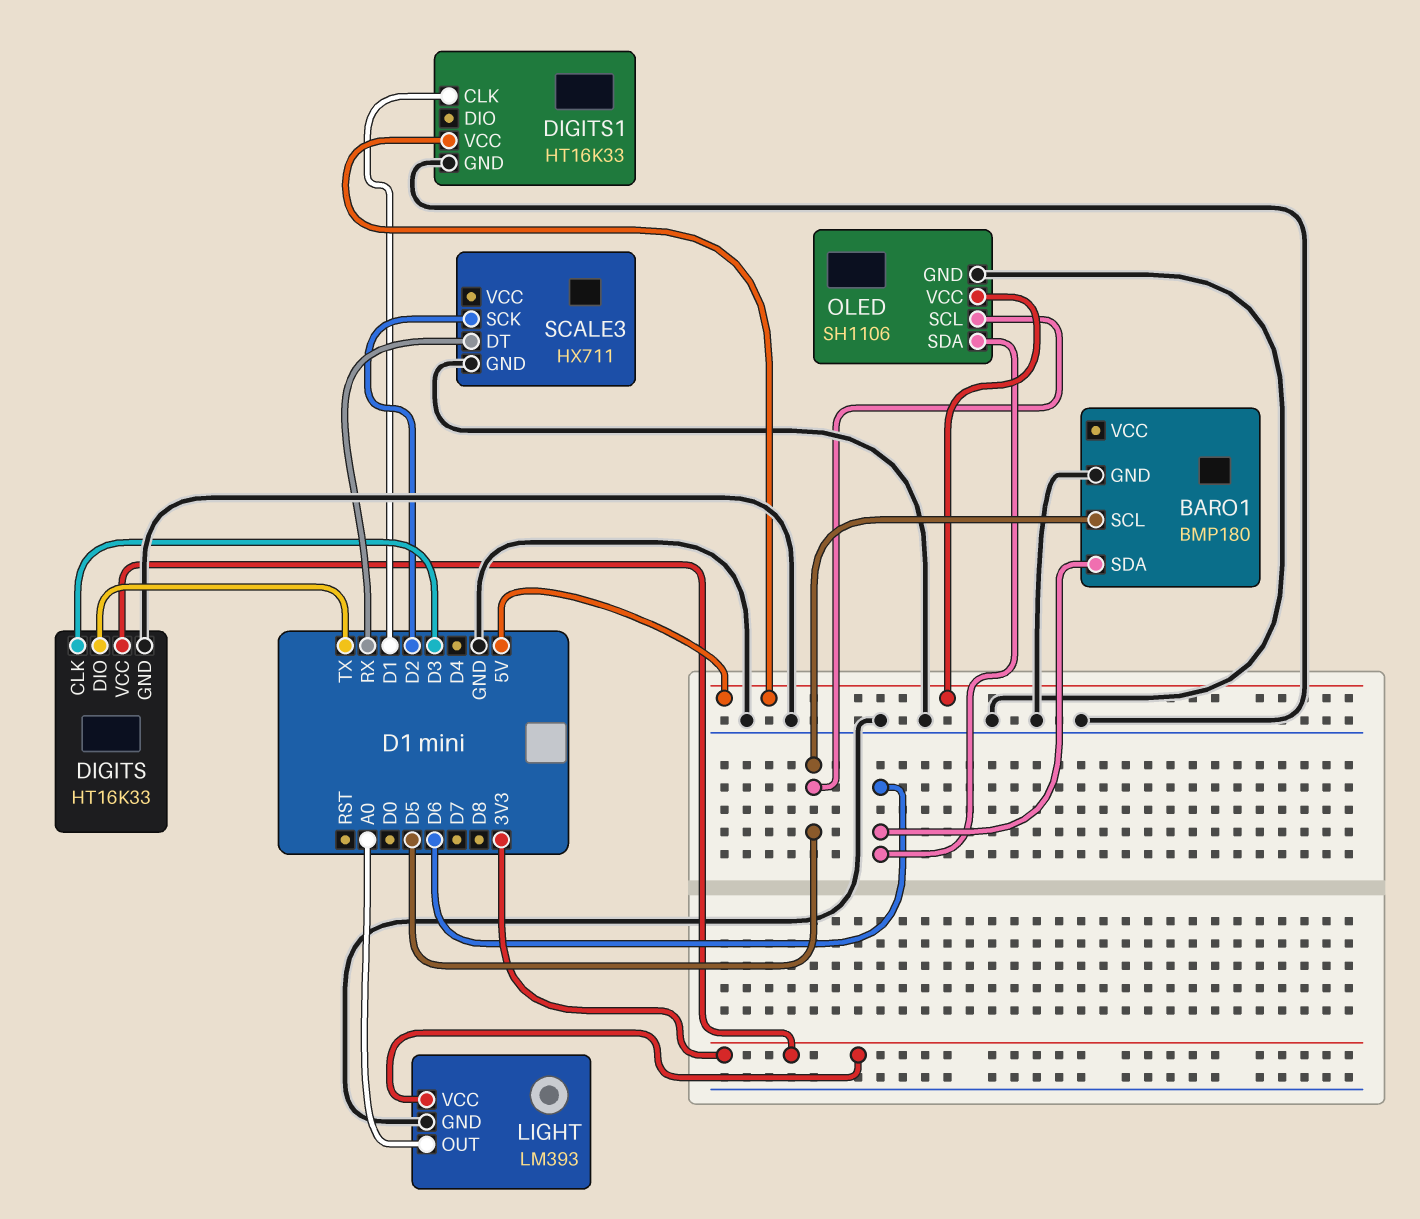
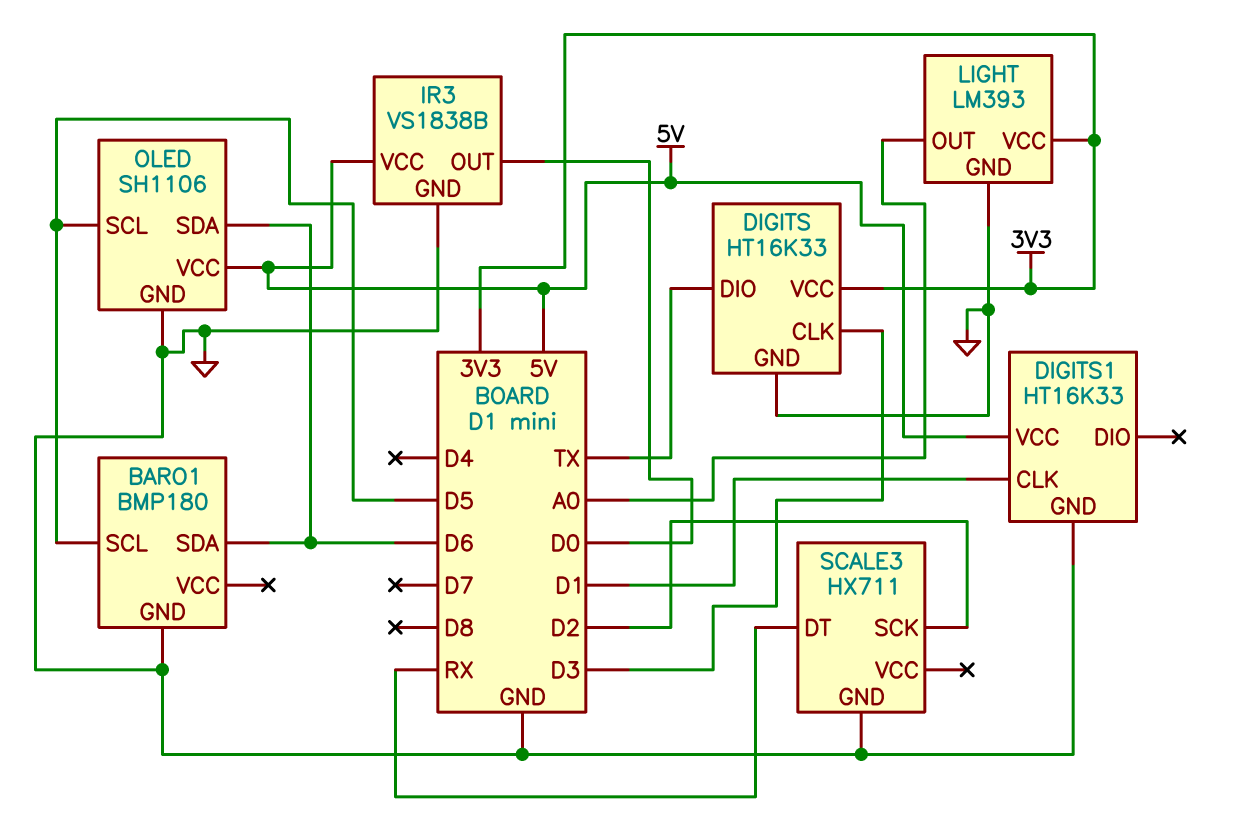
IR3: none -> VS1838B
IR3 pin GND: none -> GND
IR3 pin OUT: none -> D0
IR3 pin VCC: none -> 5V

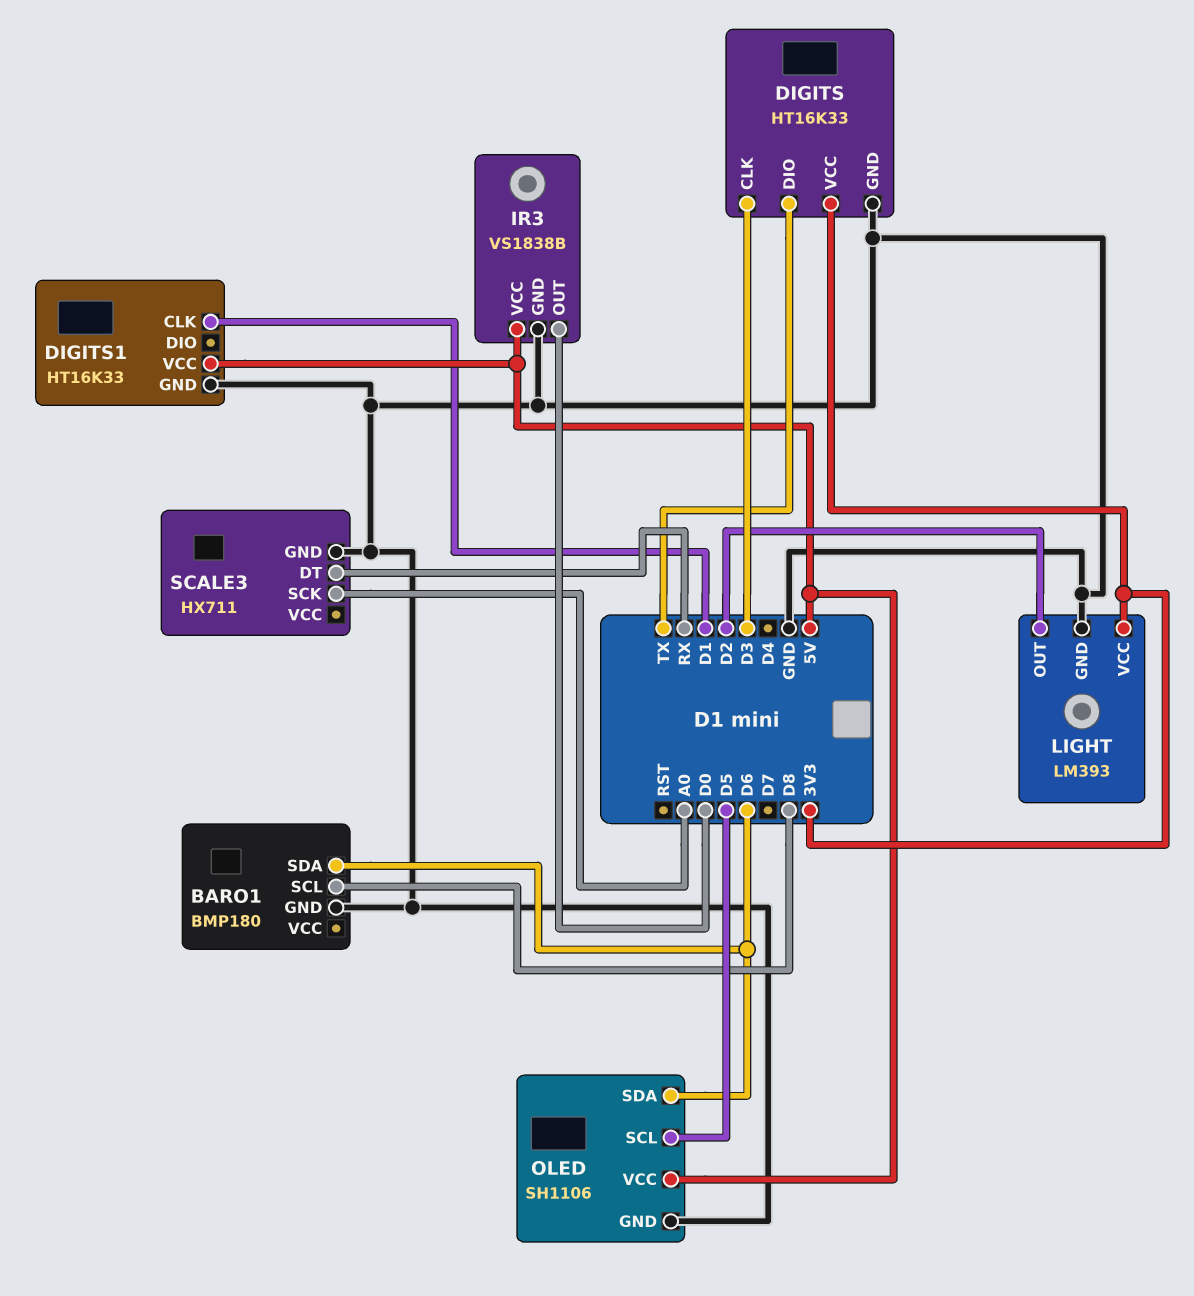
BARO1 pin SCL: D5 -> D8
LIGHT pin OUT: A0 -> D2
SCALE3 pin SCK: D2 -> A0

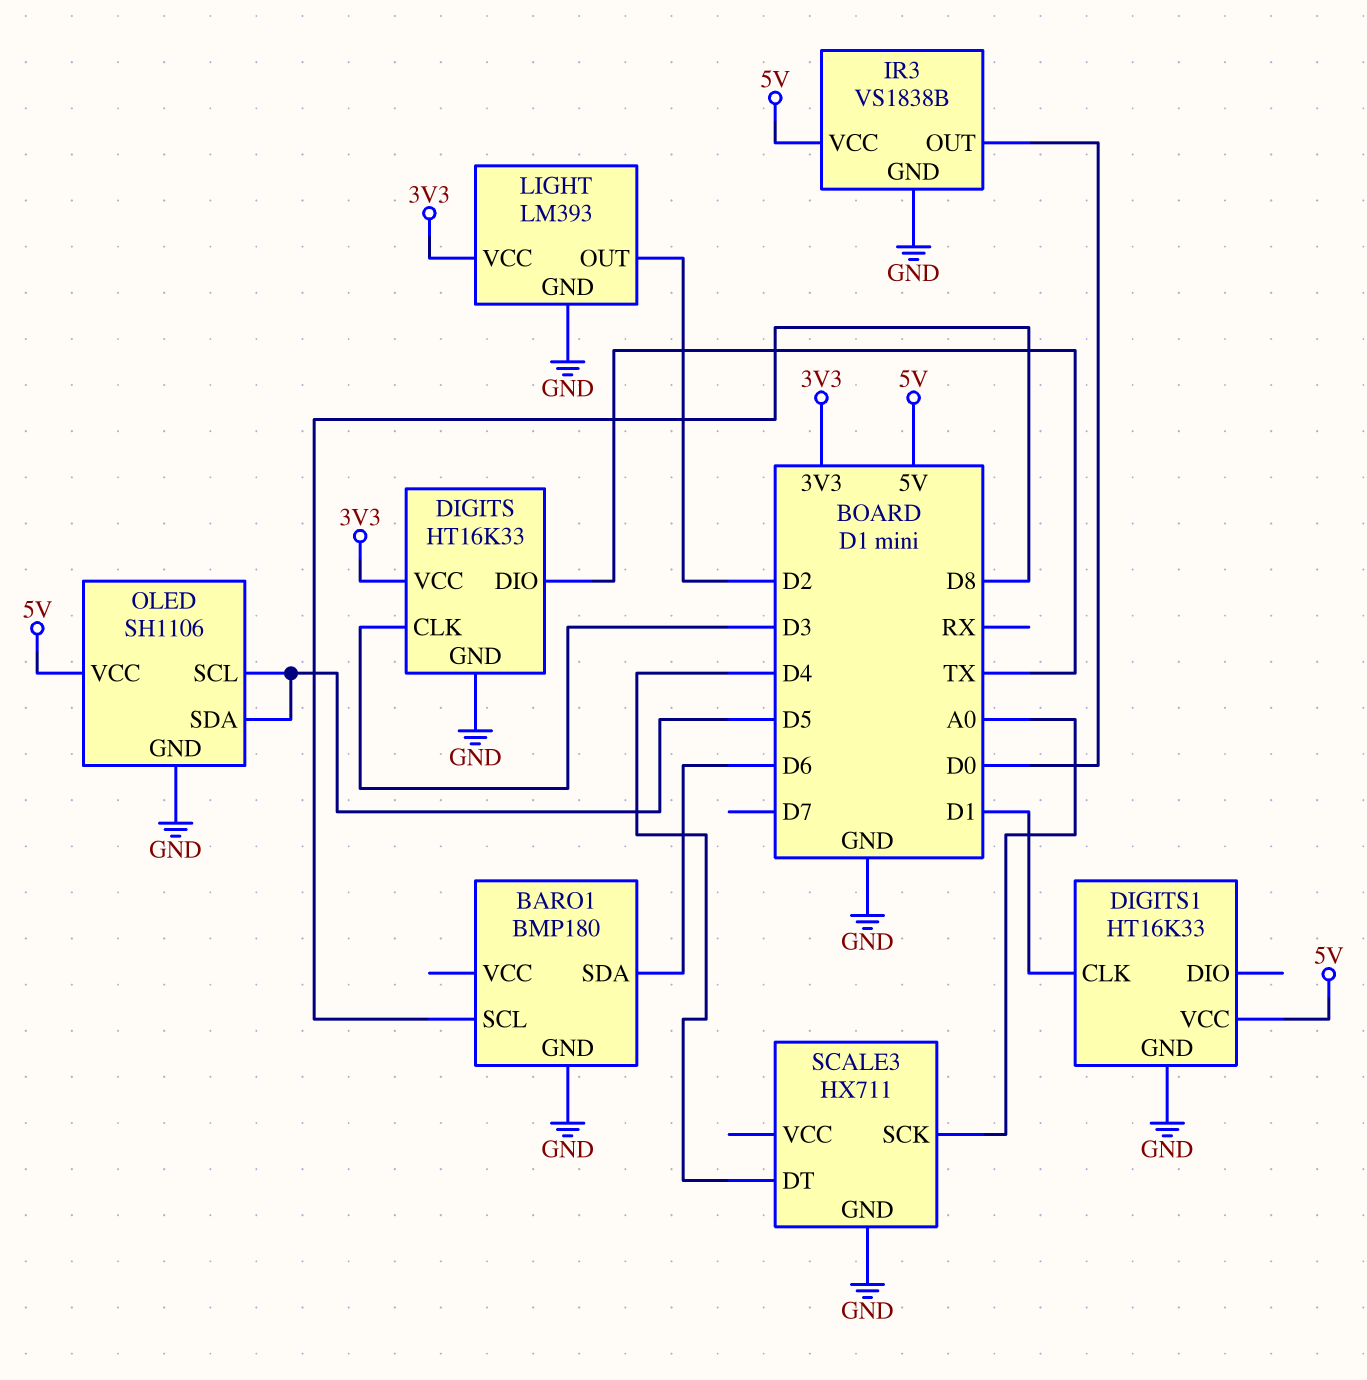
OLED pin SDA: D6 -> D5
SCALE3 pin DT: RX -> D4

